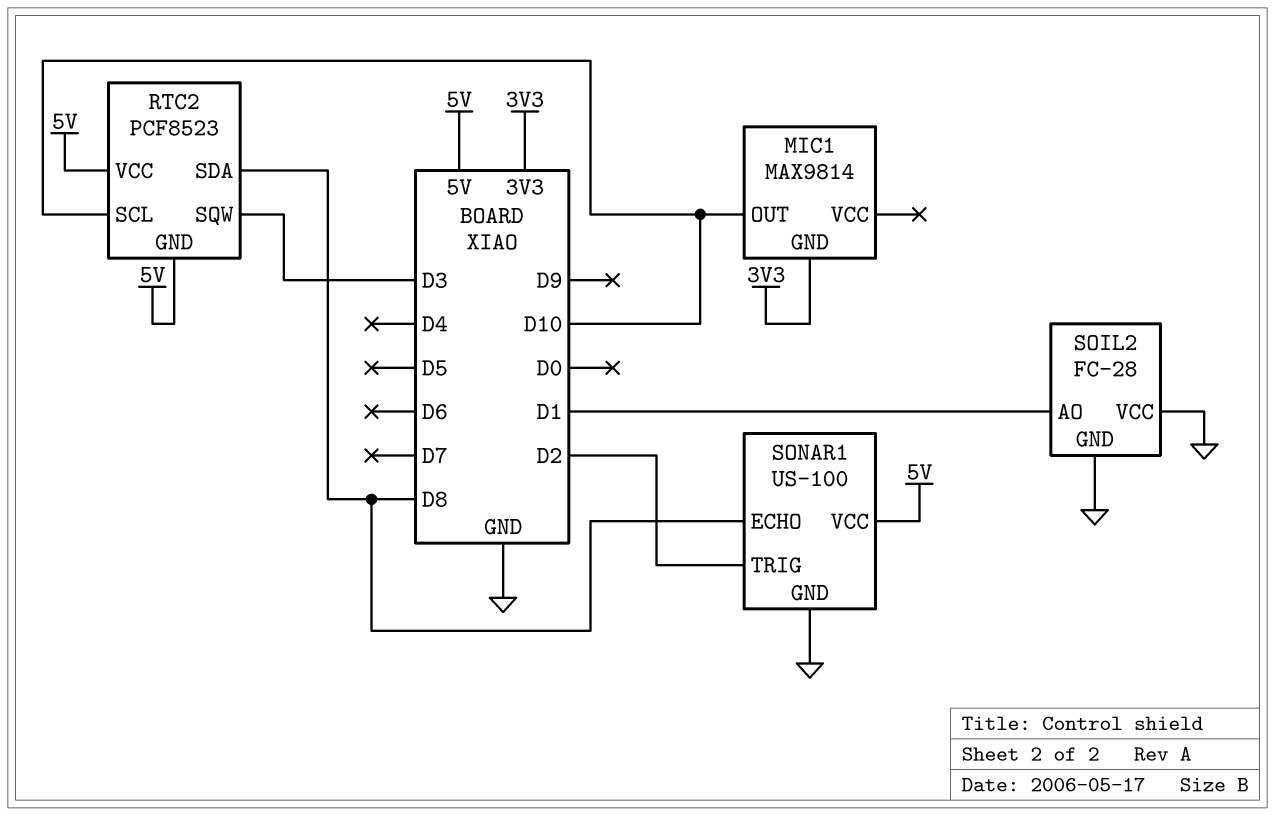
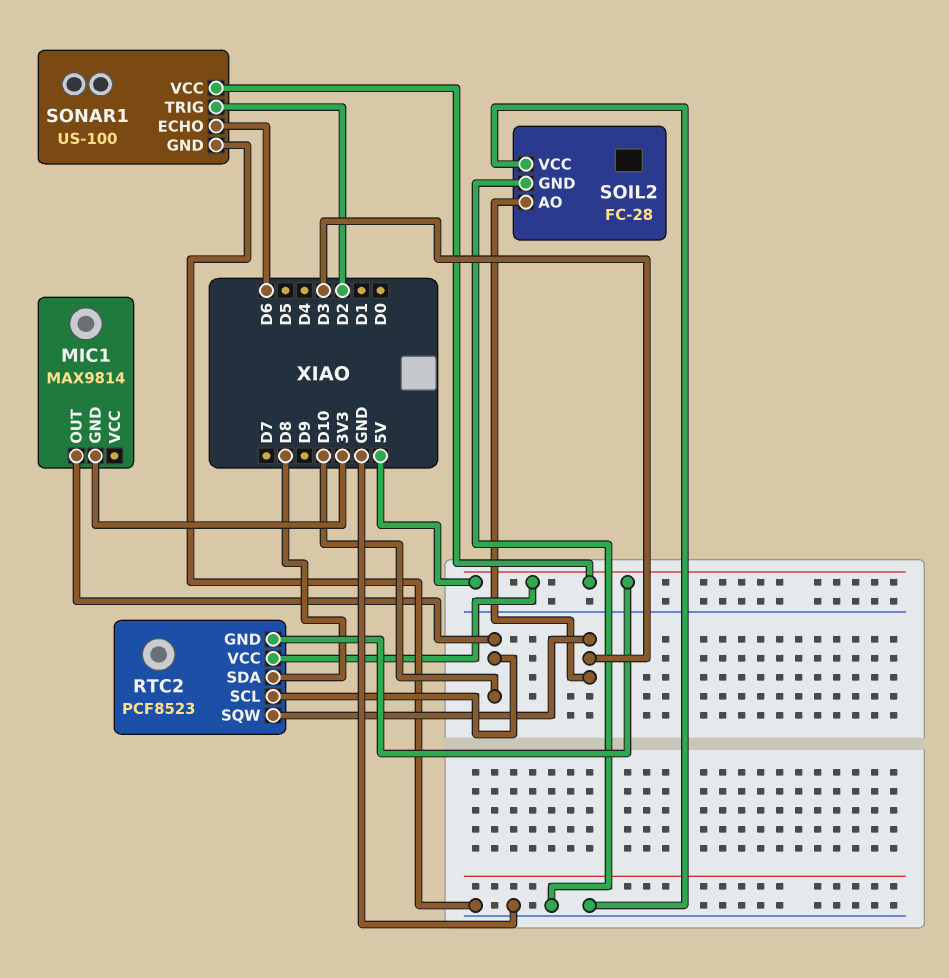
SOIL2 pin AO: D1 -> D3
SONAR1 pin ECHO: D8 -> D6

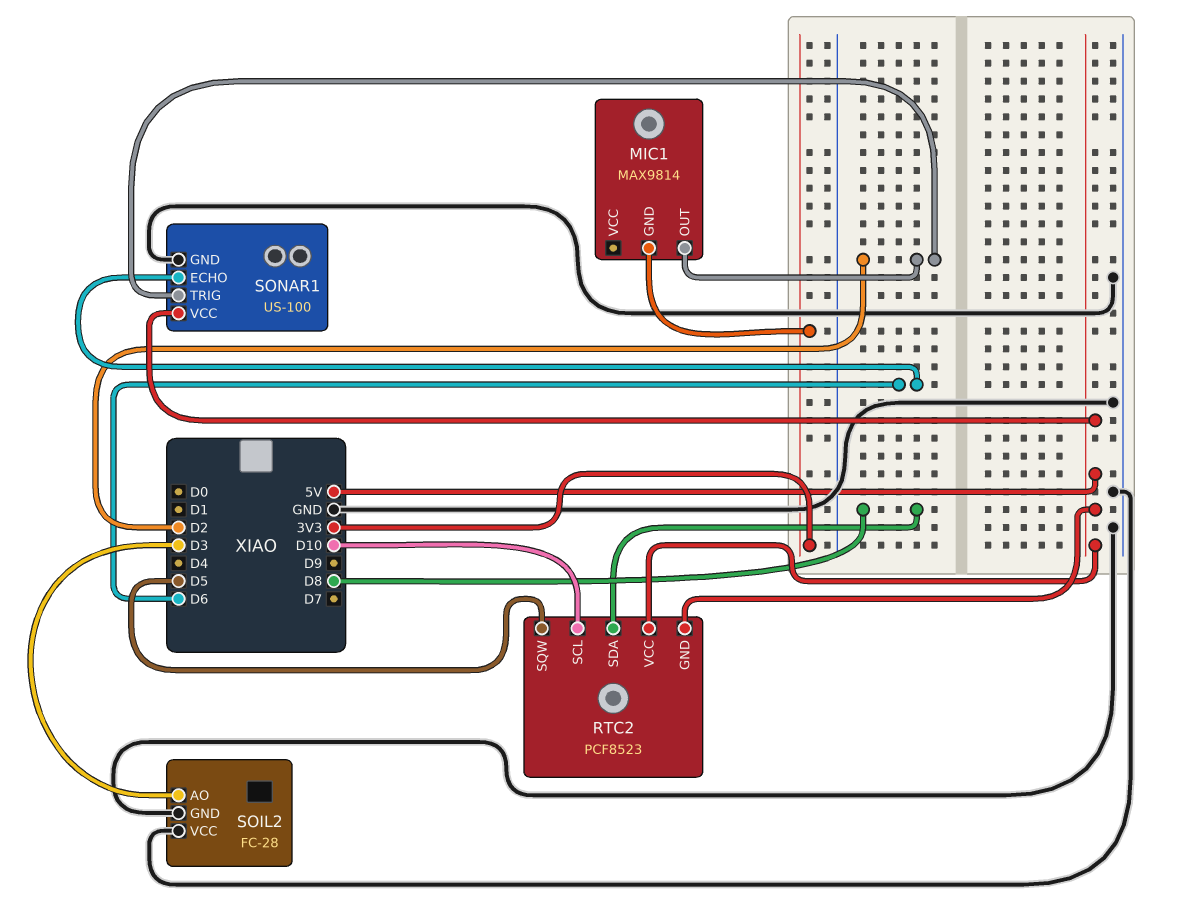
MIC1 pin OUT: D10 -> D2
RTC2 pin SQW: D3 -> D5

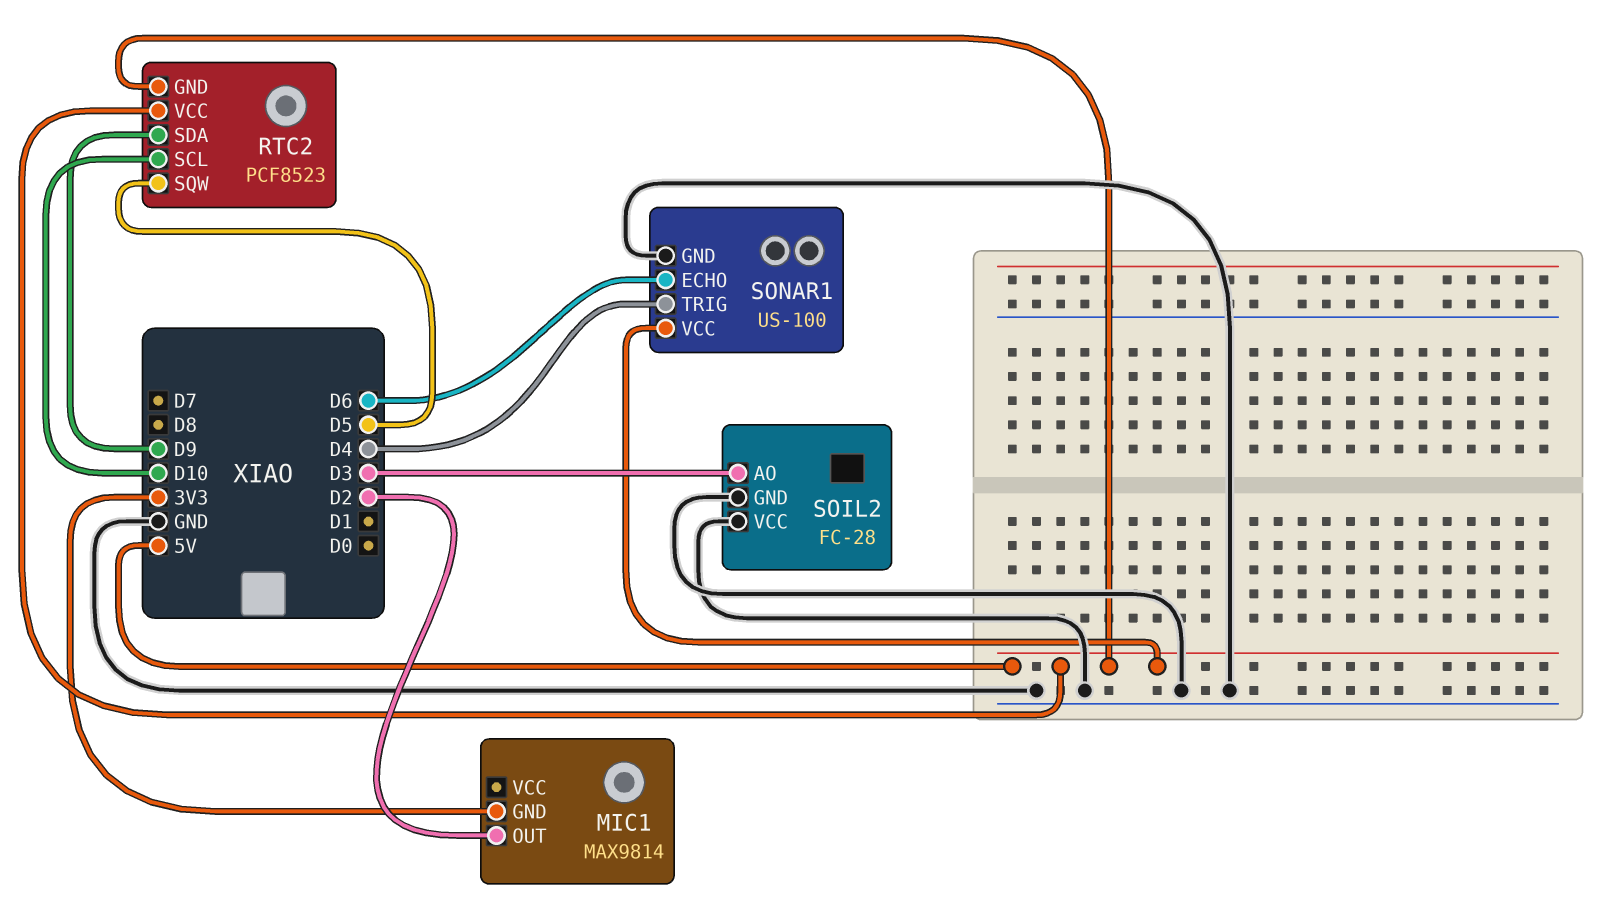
RTC2 pin SDA: D8 -> D9
SONAR1 pin TRIG: D2 -> D4

